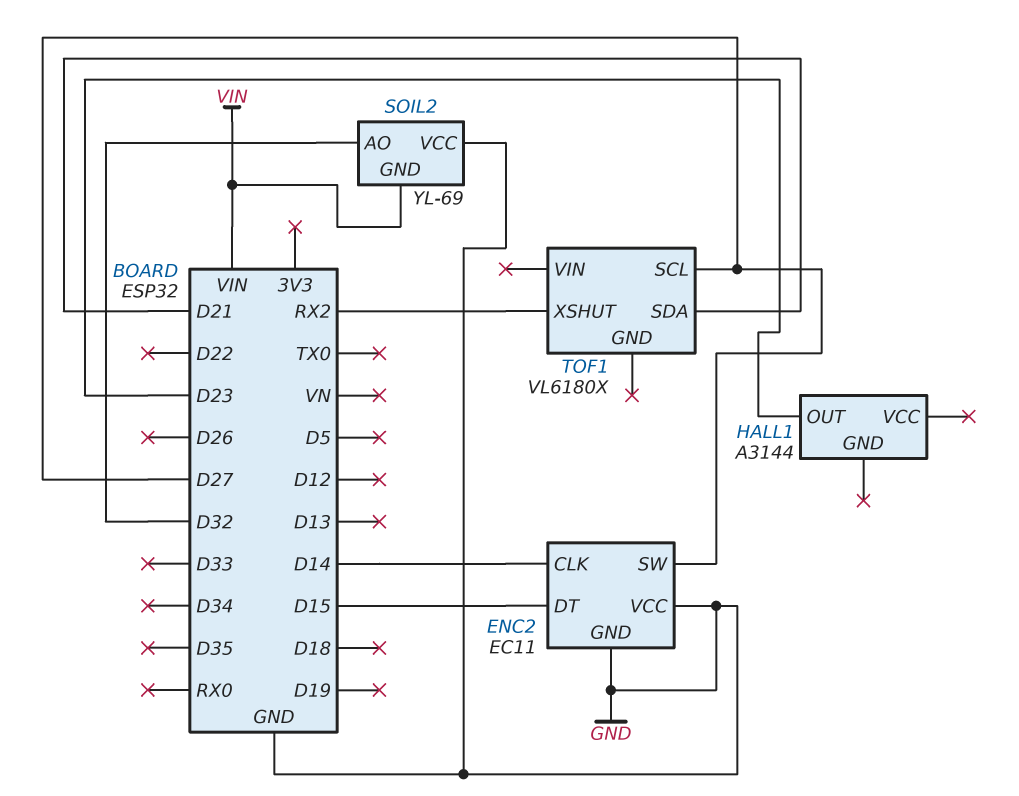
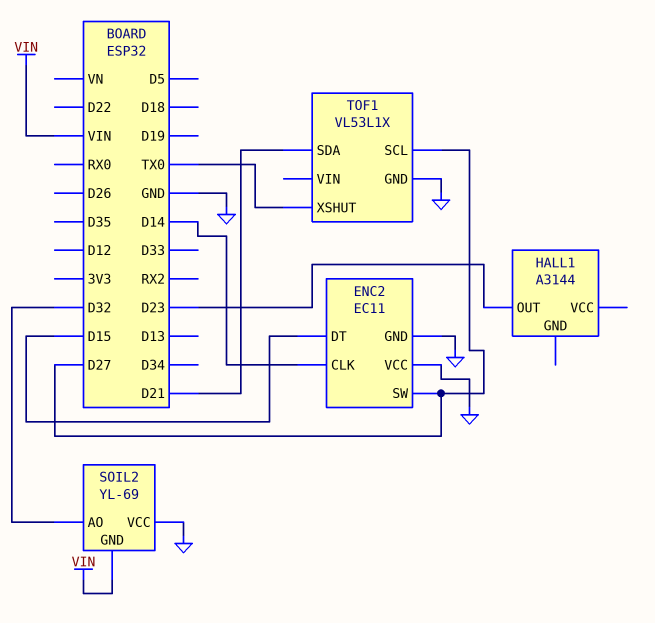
TOF1: VL6180X -> VL53L1X
TOF1 pin GND: none -> GND
TOF1 pin XSHUT: RX2 -> TX0

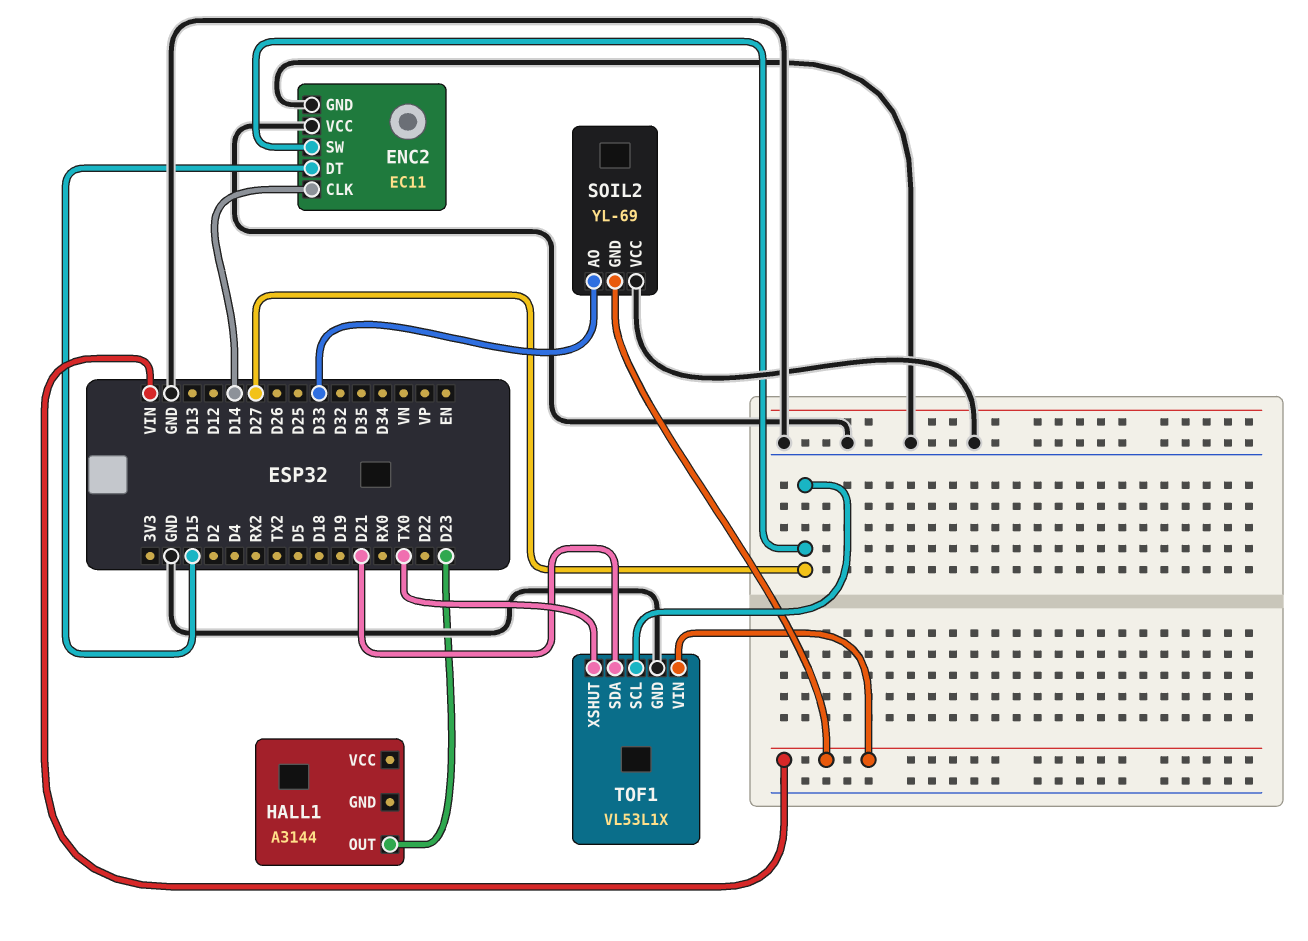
SOIL2 pin AO: D32 -> D33
TOF1 pin VIN: none -> VIN

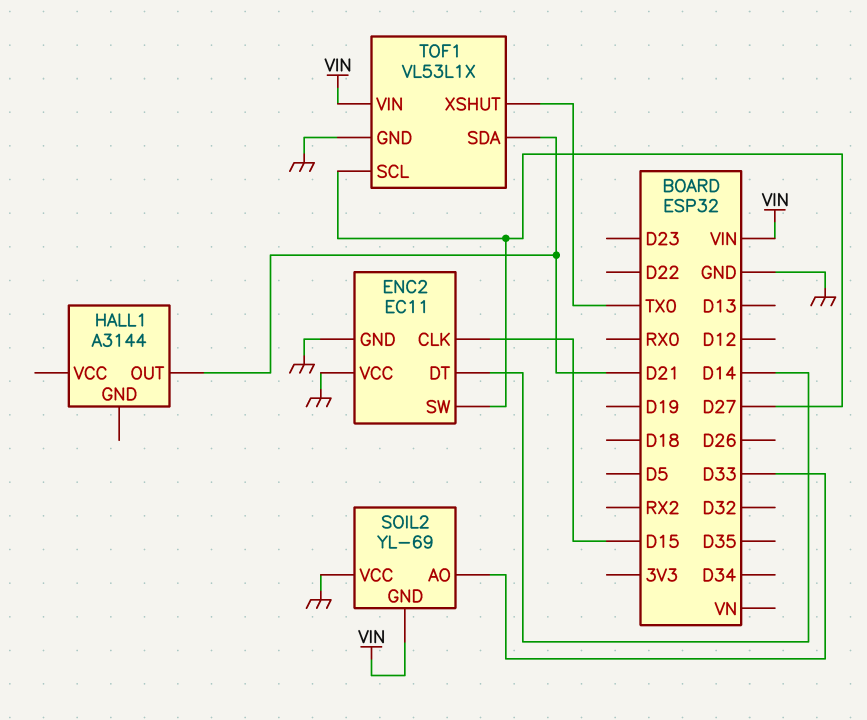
ENC2 pin CLK: D14 -> D15
ENC2 pin DT: D15 -> D14
HALL1 pin OUT: D23 -> D21

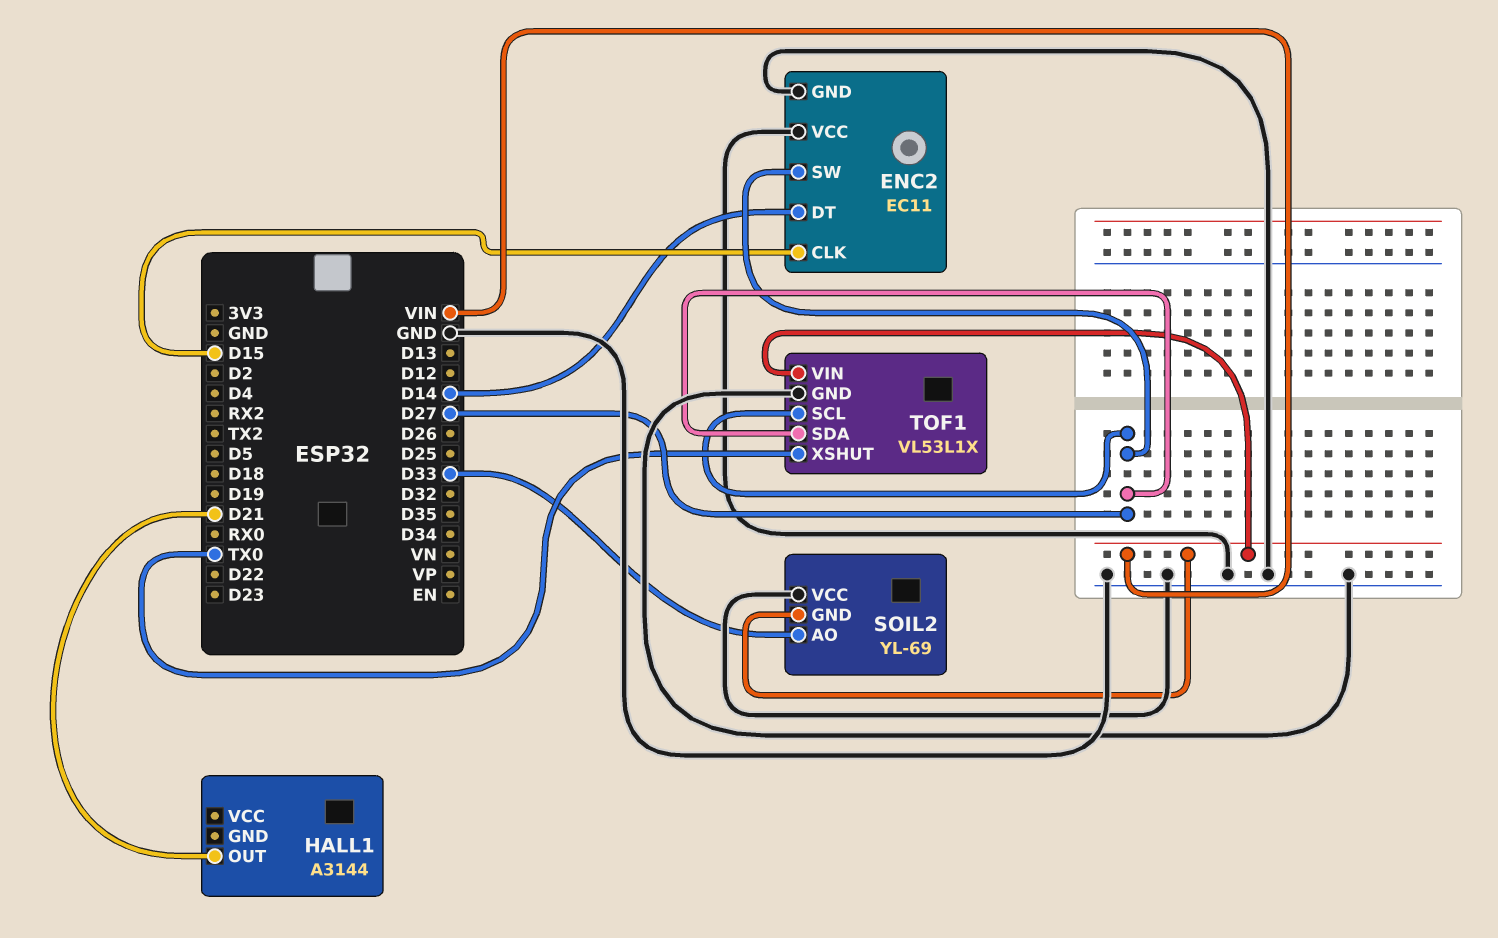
TOF1 pin SDA: D21 -> D27

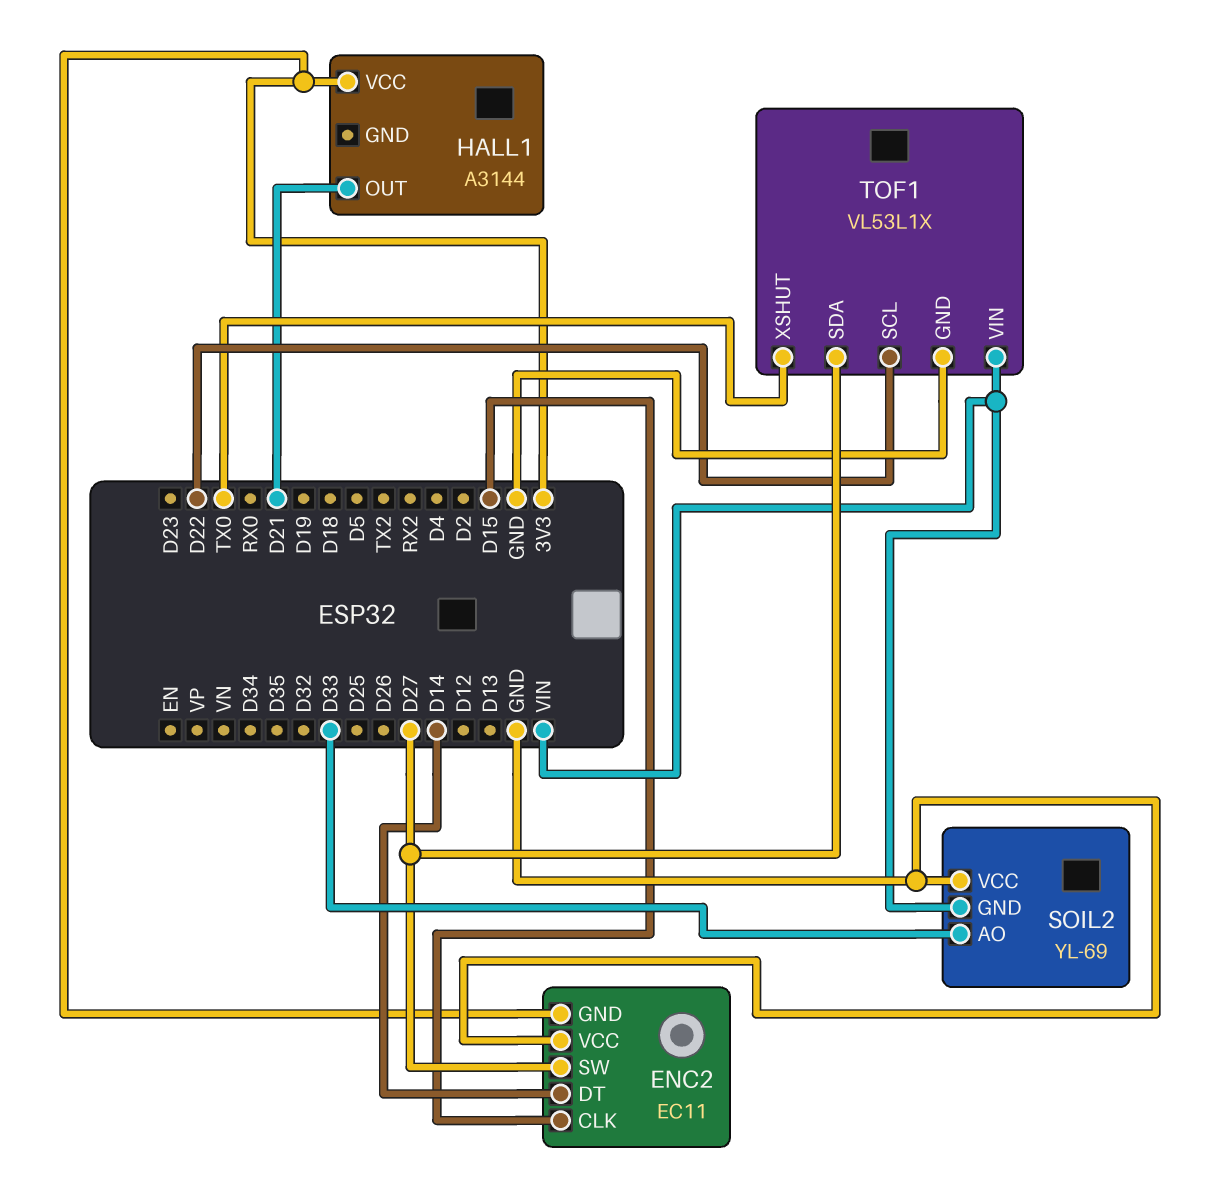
ENC2 pin GND: GND -> 3V3
HALL1 pin VCC: none -> 3V3
TOF1 pin SCL: D27 -> D22

